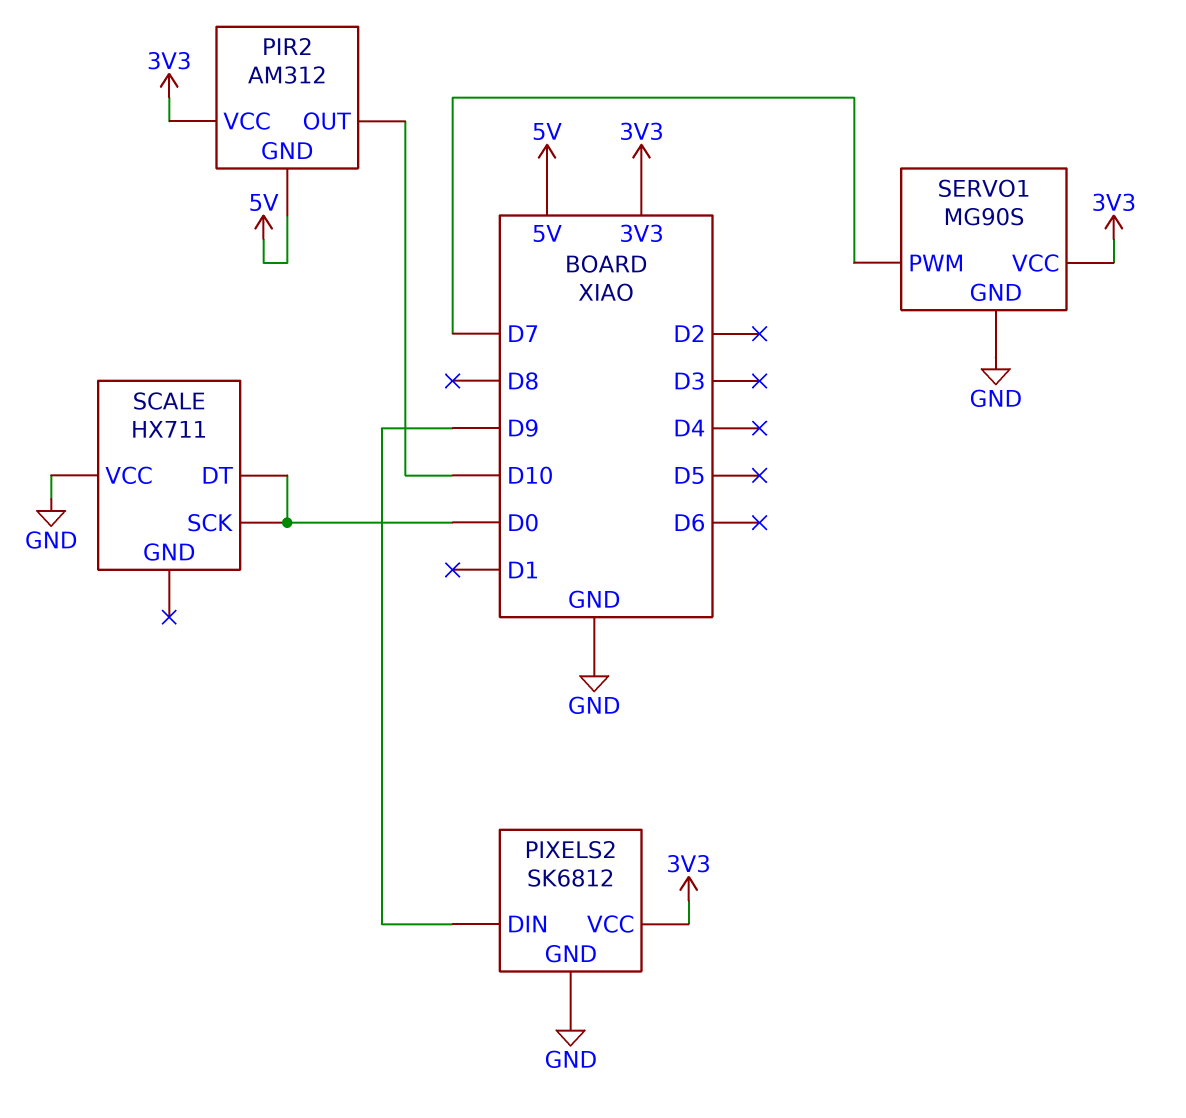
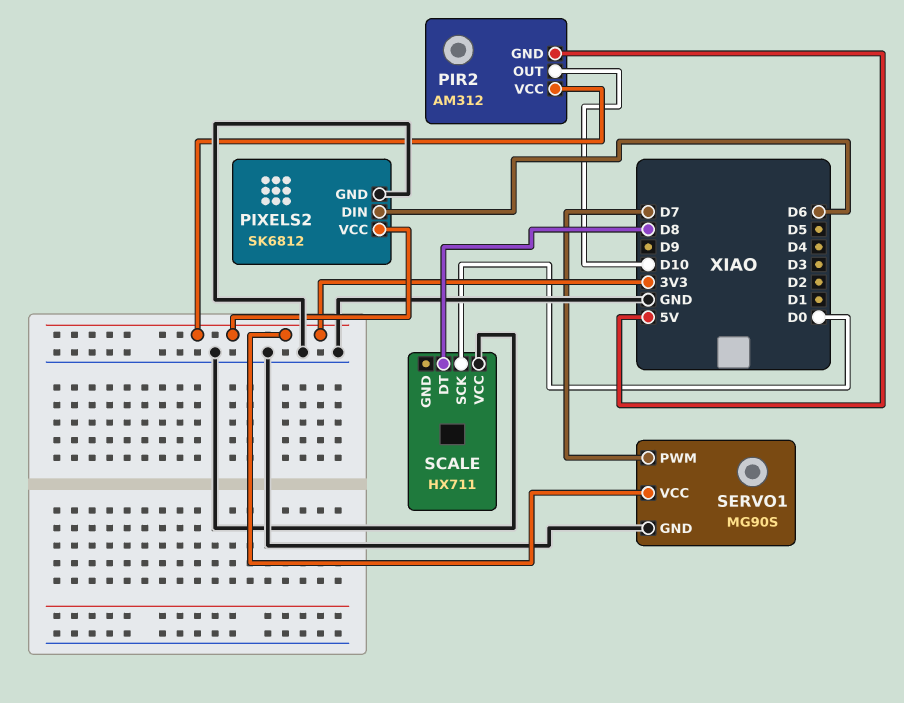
PIXELS2 pin DIN: D9 -> D6
SCALE pin DT: D0 -> D8

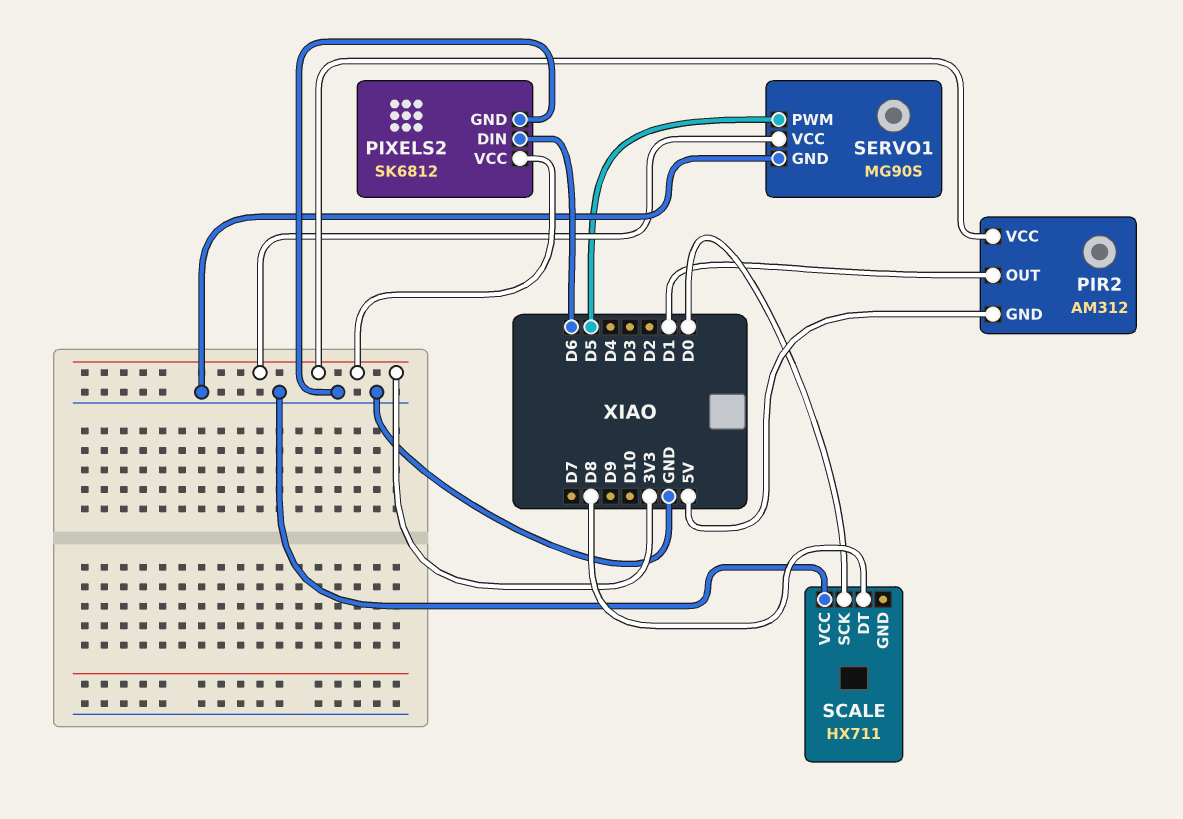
PIR2 pin OUT: D10 -> D1
SERVO1 pin PWM: D7 -> D5

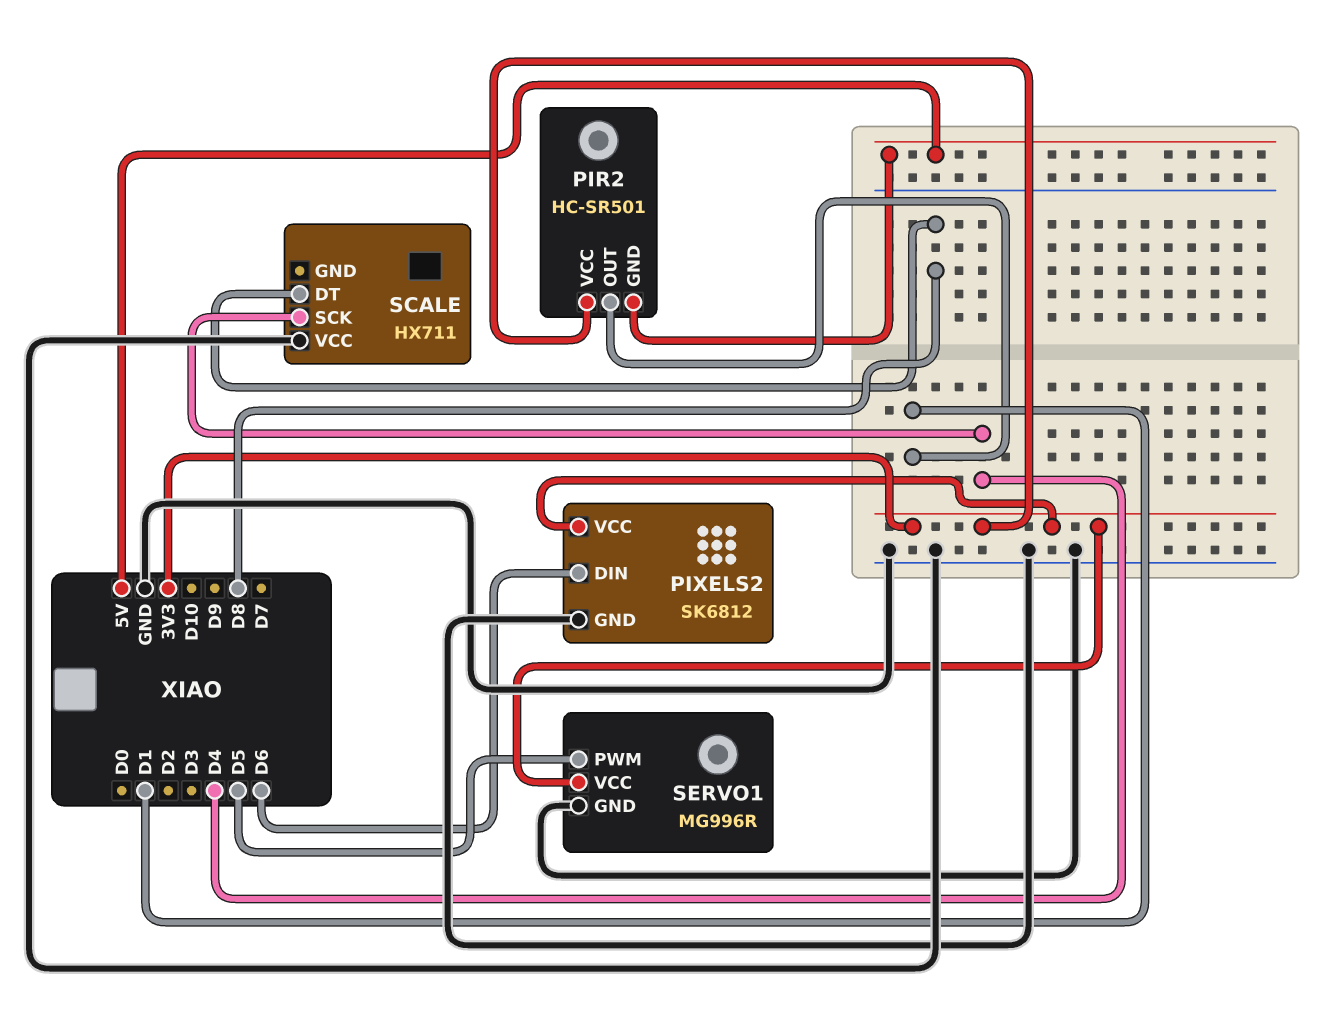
PIR2: AM312 -> HC-SR501
SCALE pin SCK: D0 -> D4
SERVO1: MG90S -> MG996R

